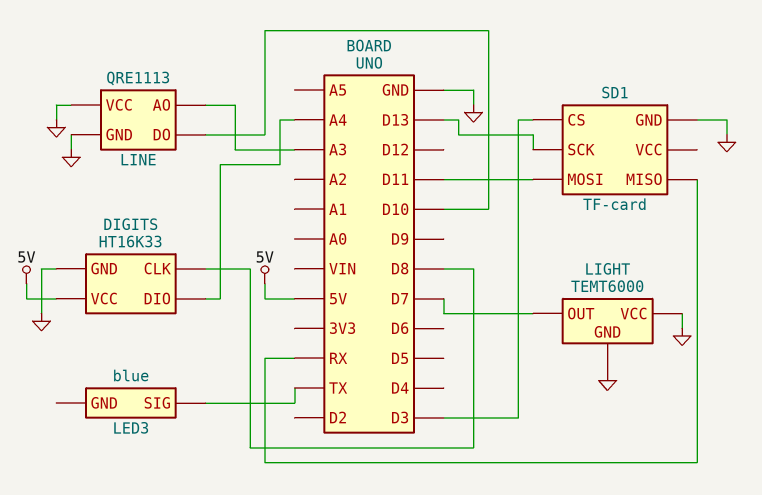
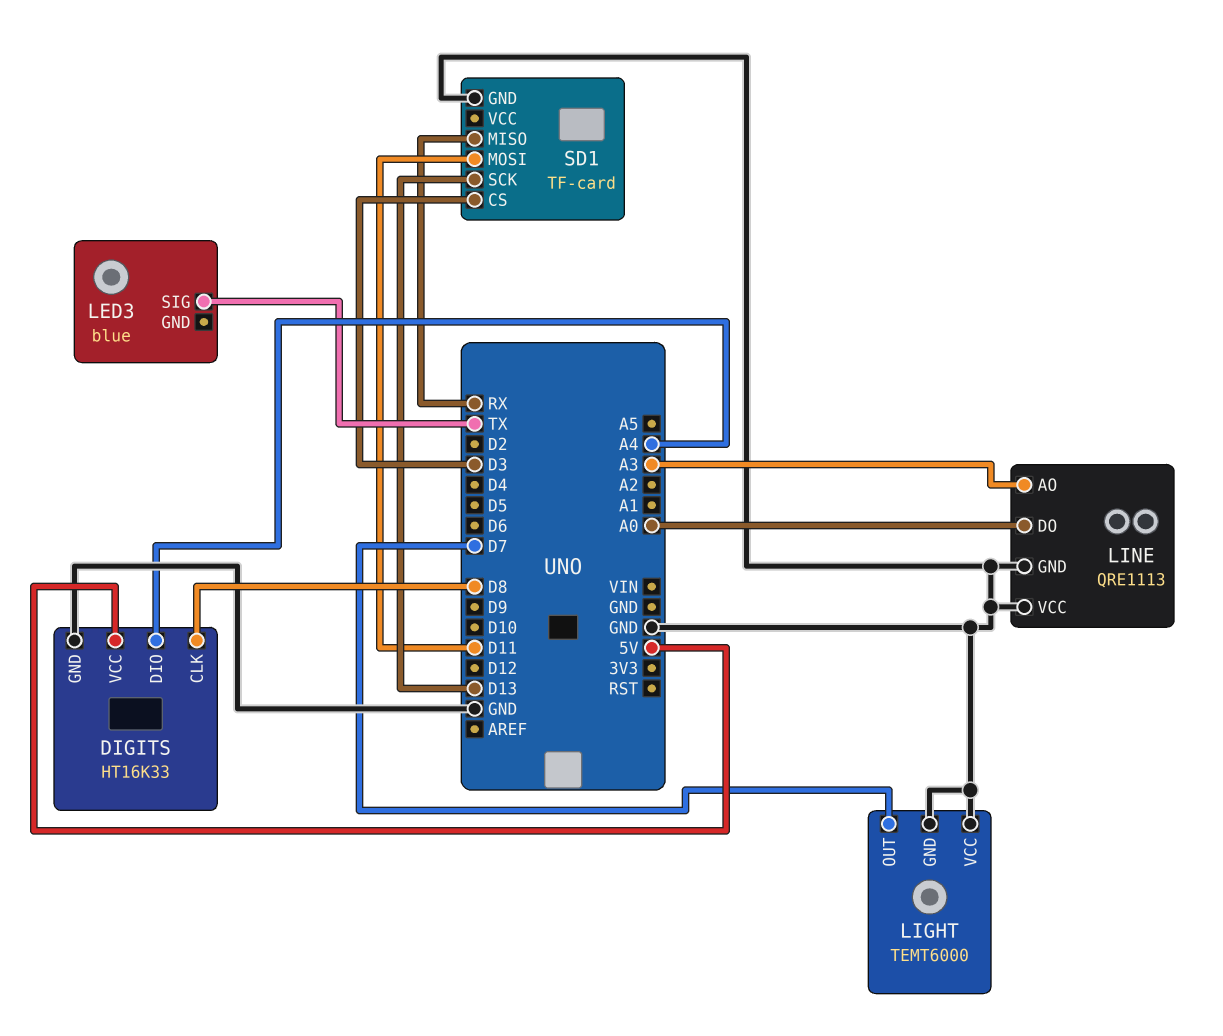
LINE pin DO: D10 -> A0

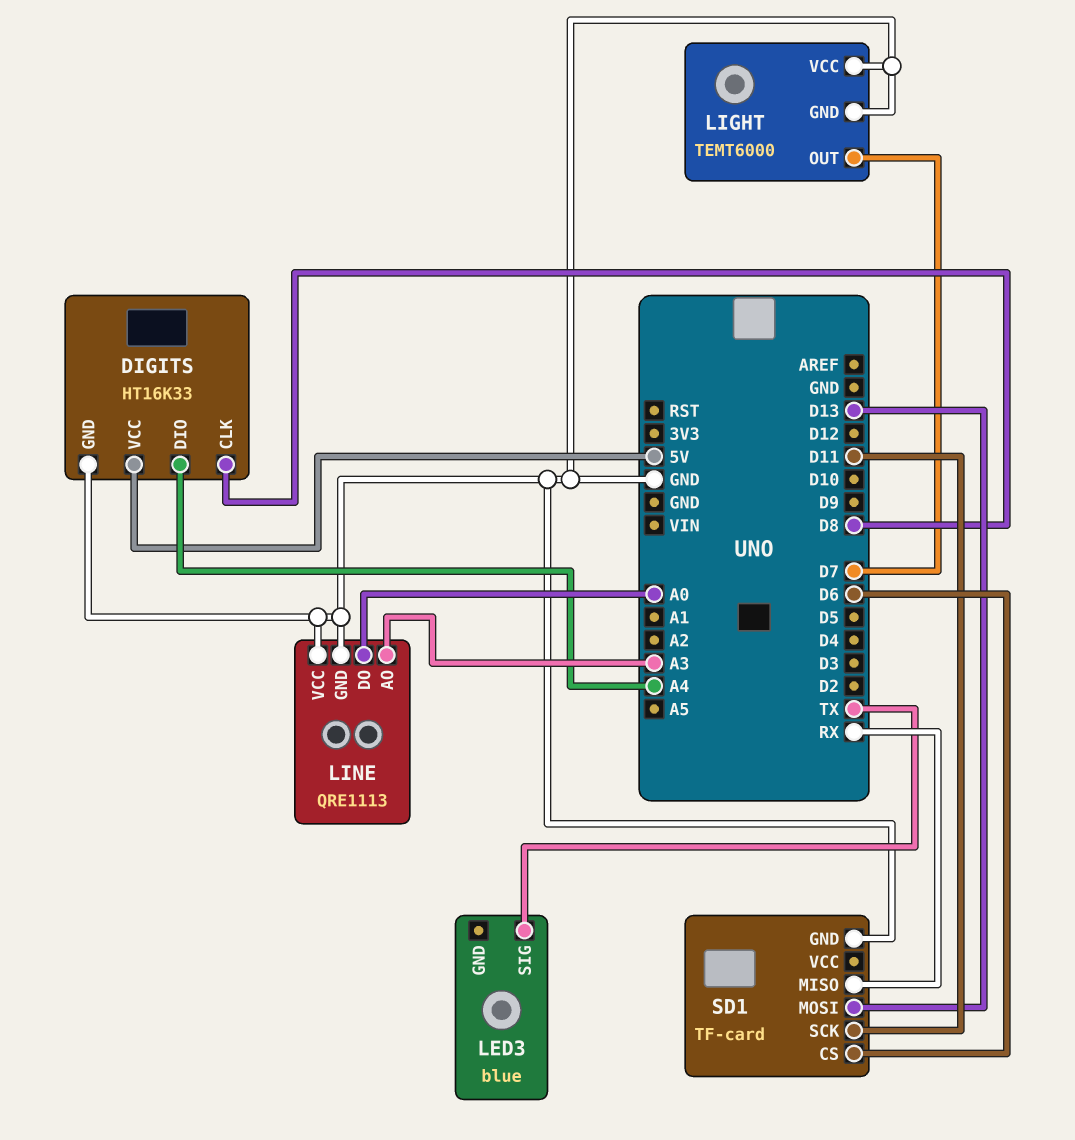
SD1 pin CS: D3 -> D6
SD1 pin MOSI: D11 -> D13
SD1 pin SCK: D13 -> D11

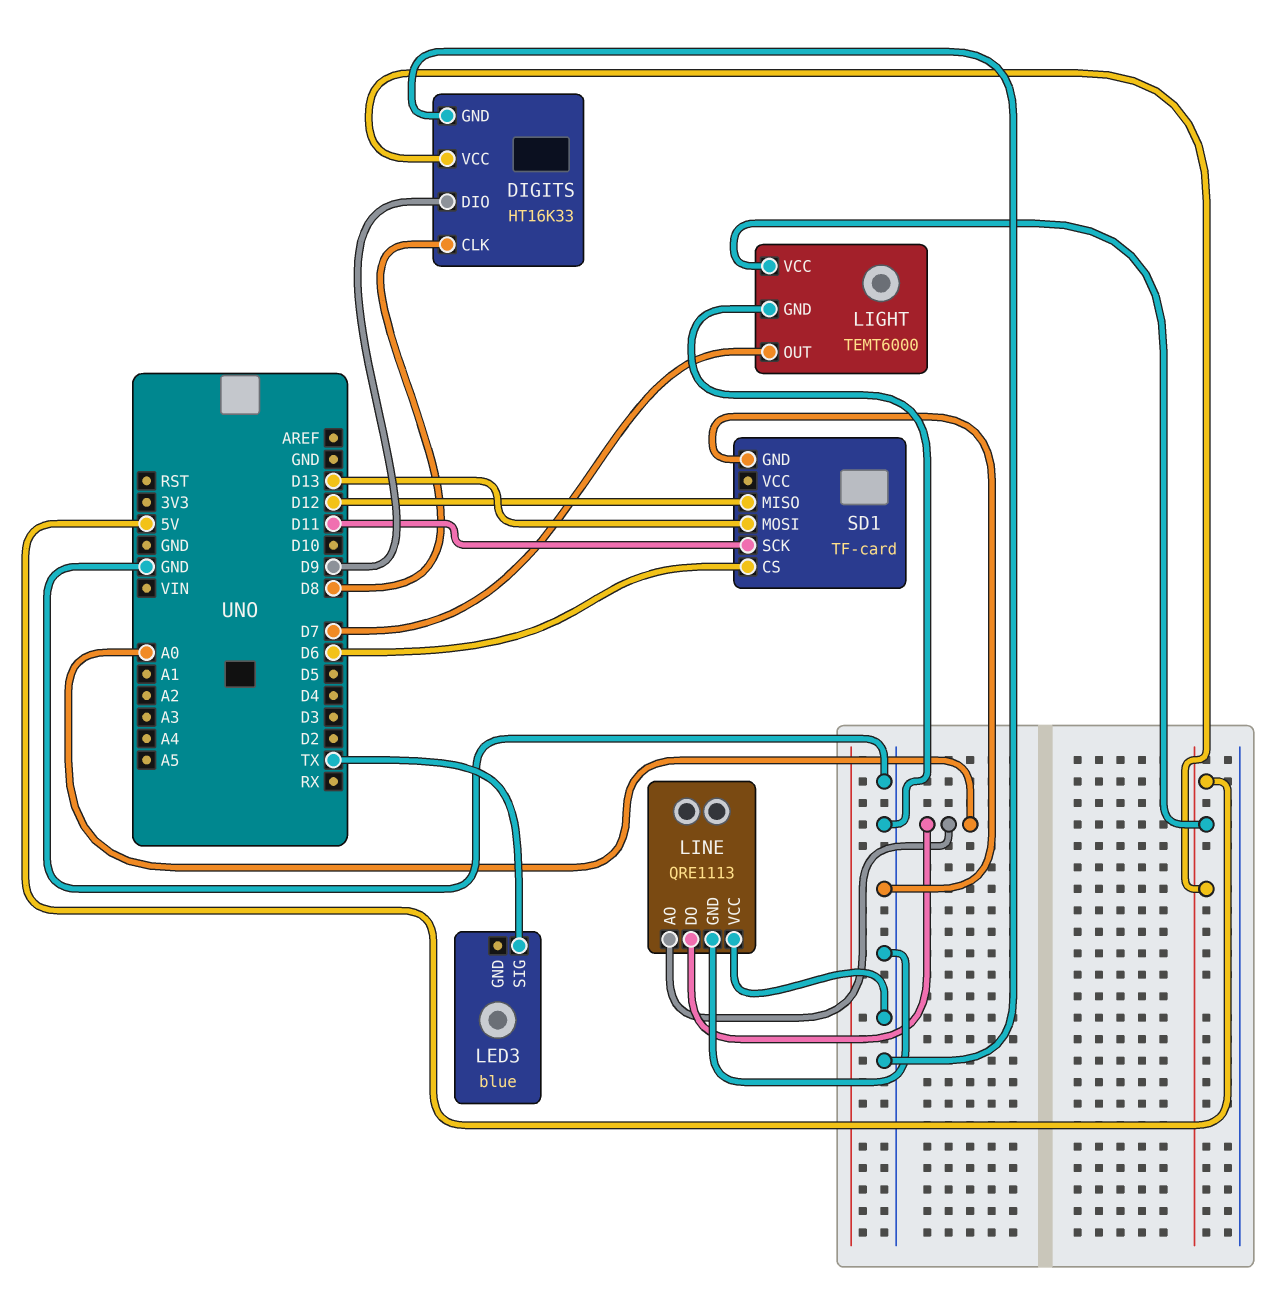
DIGITS pin DIO: A4 -> D9
LIGHT pin VCC: GND -> 5V
LINE pin AO: A3 -> A0
SD1 pin MISO: RX -> D12

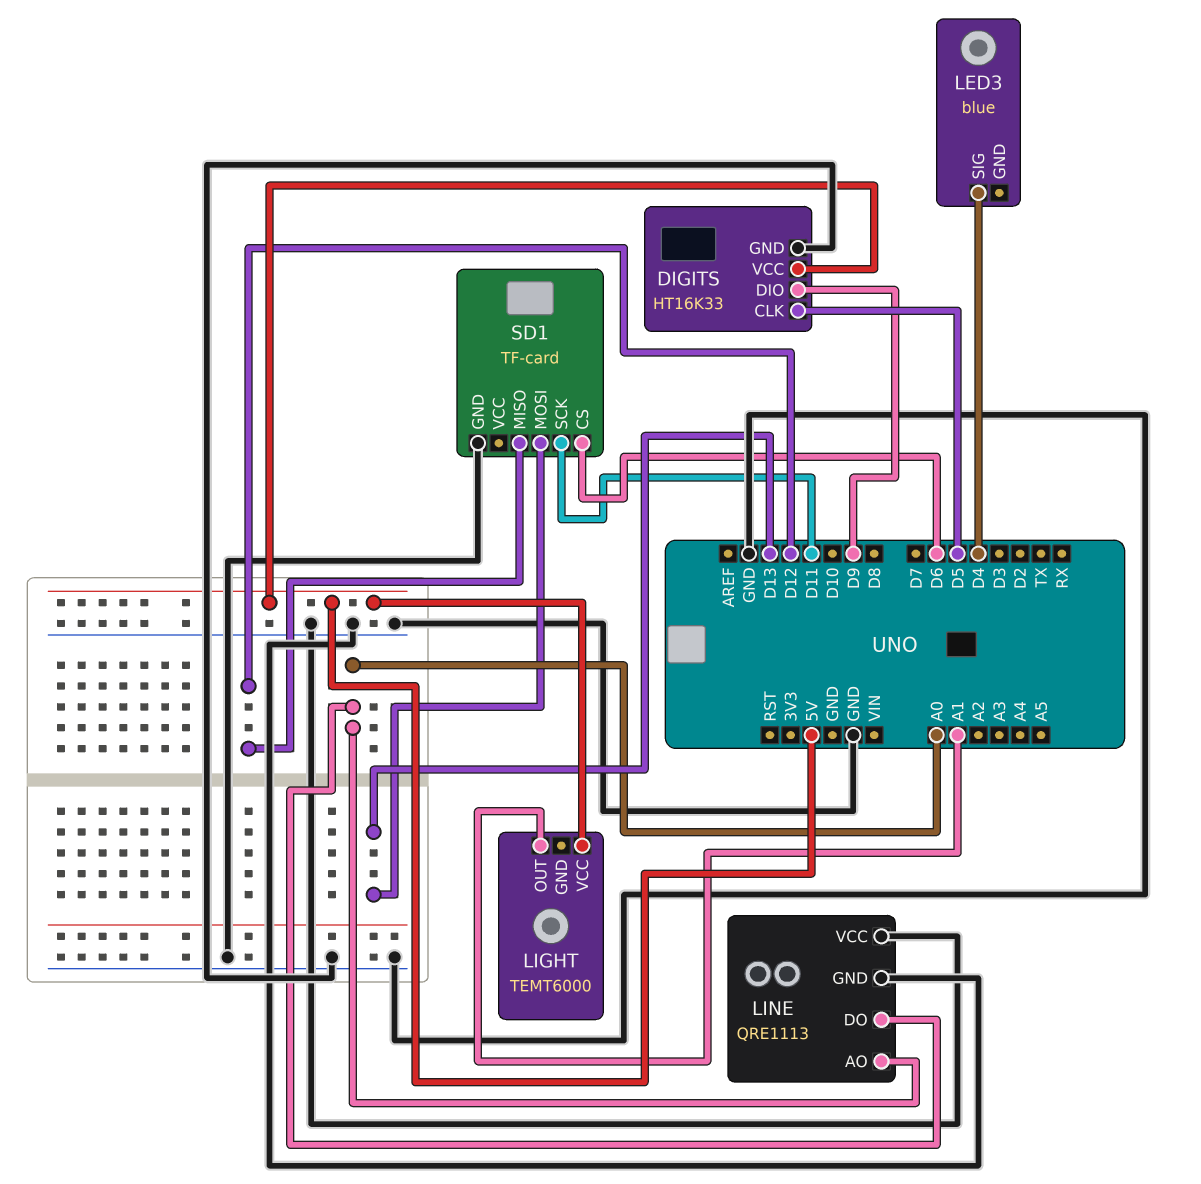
DIGITS pin CLK: D8 -> D5
LED3 pin SIG: TX -> D4
LIGHT pin GND: GND -> none
LIGHT pin OUT: D7 -> A1

